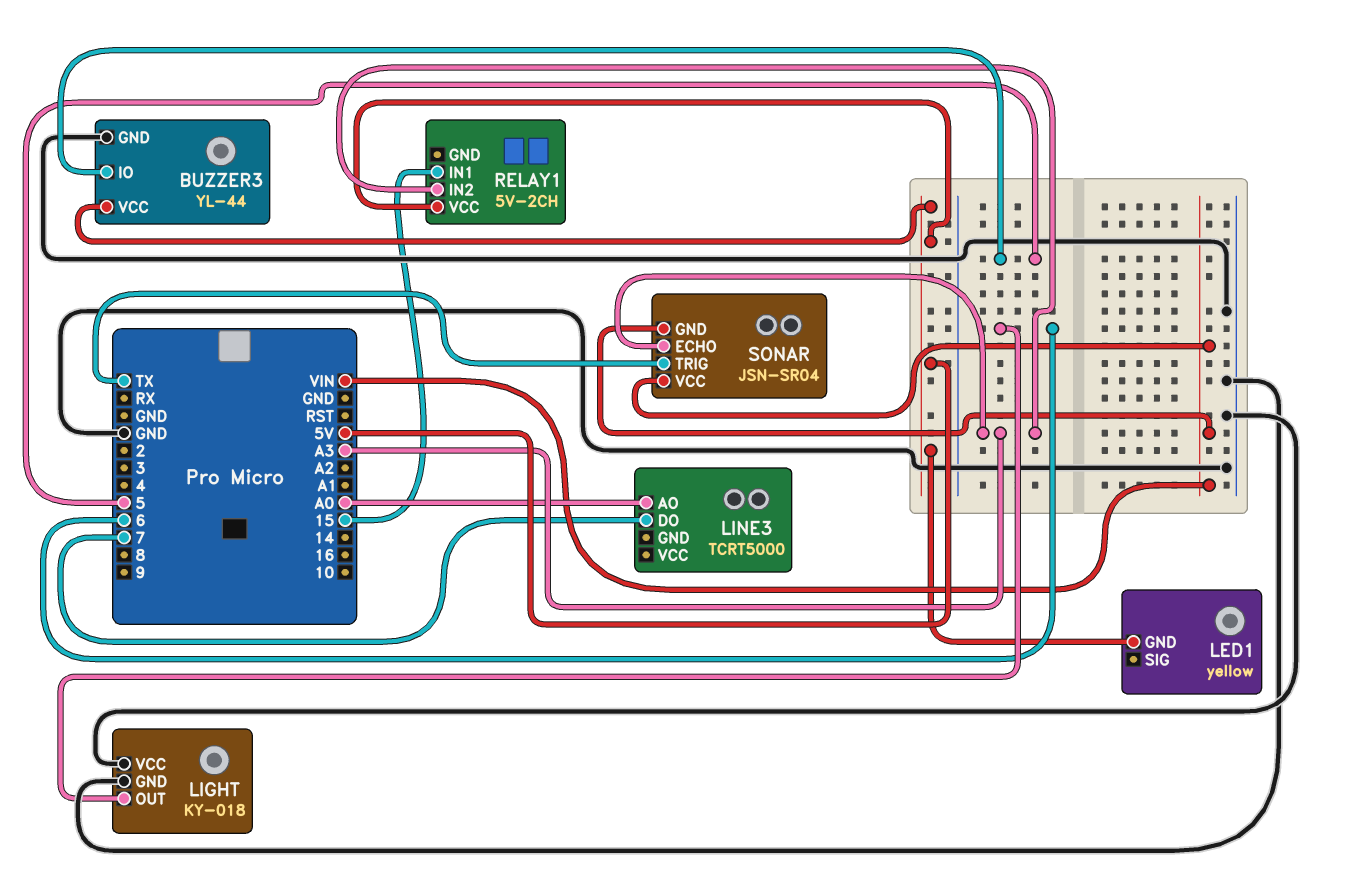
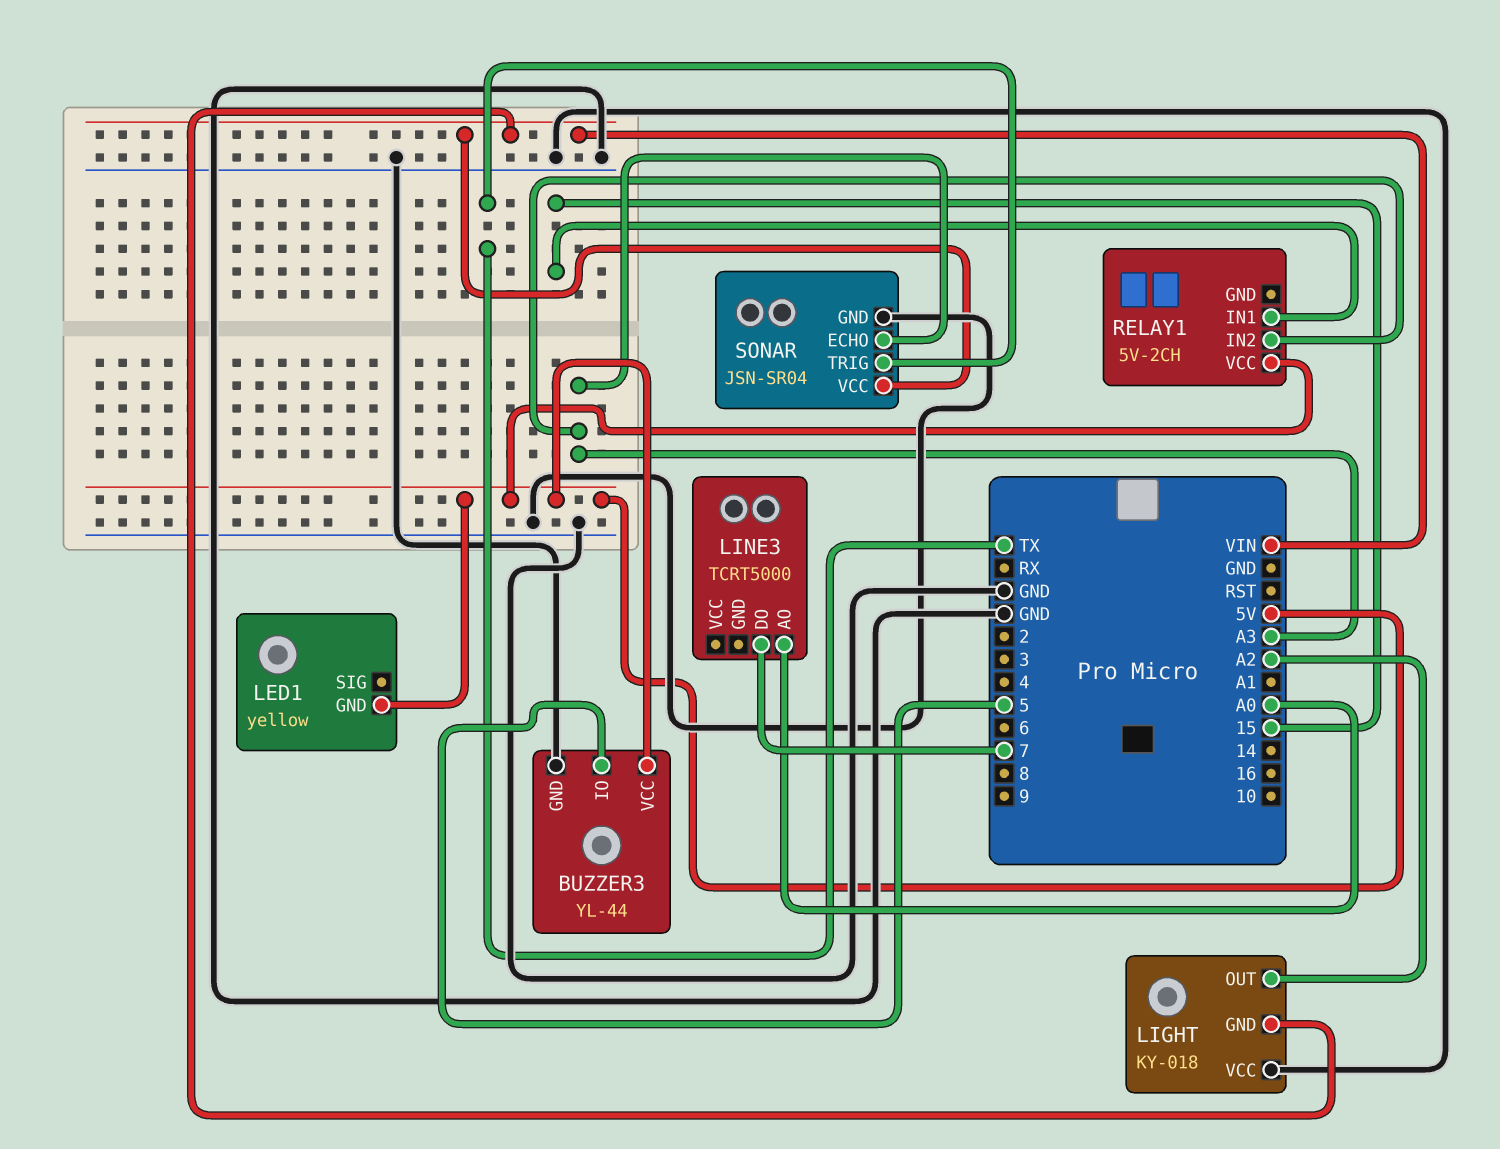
LIGHT pin GND: GND -> VIN
LIGHT pin OUT: 6 -> A2
SONAR pin GND: VIN -> GND

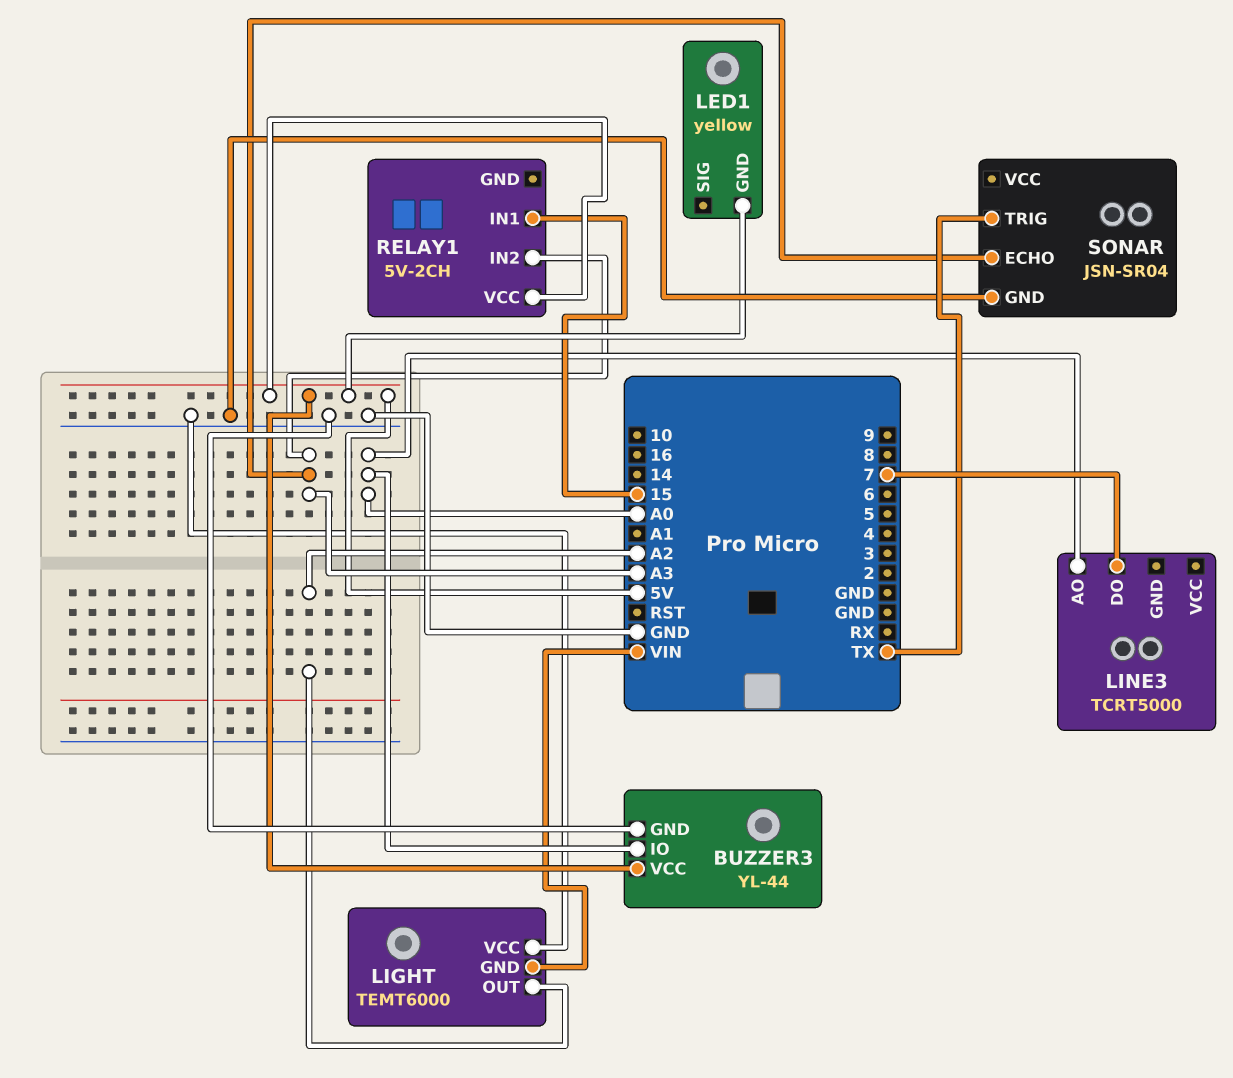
BUZZER3 pin IO: 5 -> A0
LIGHT: KY-018 -> TEMT6000
SONAR pin VCC: VIN -> none

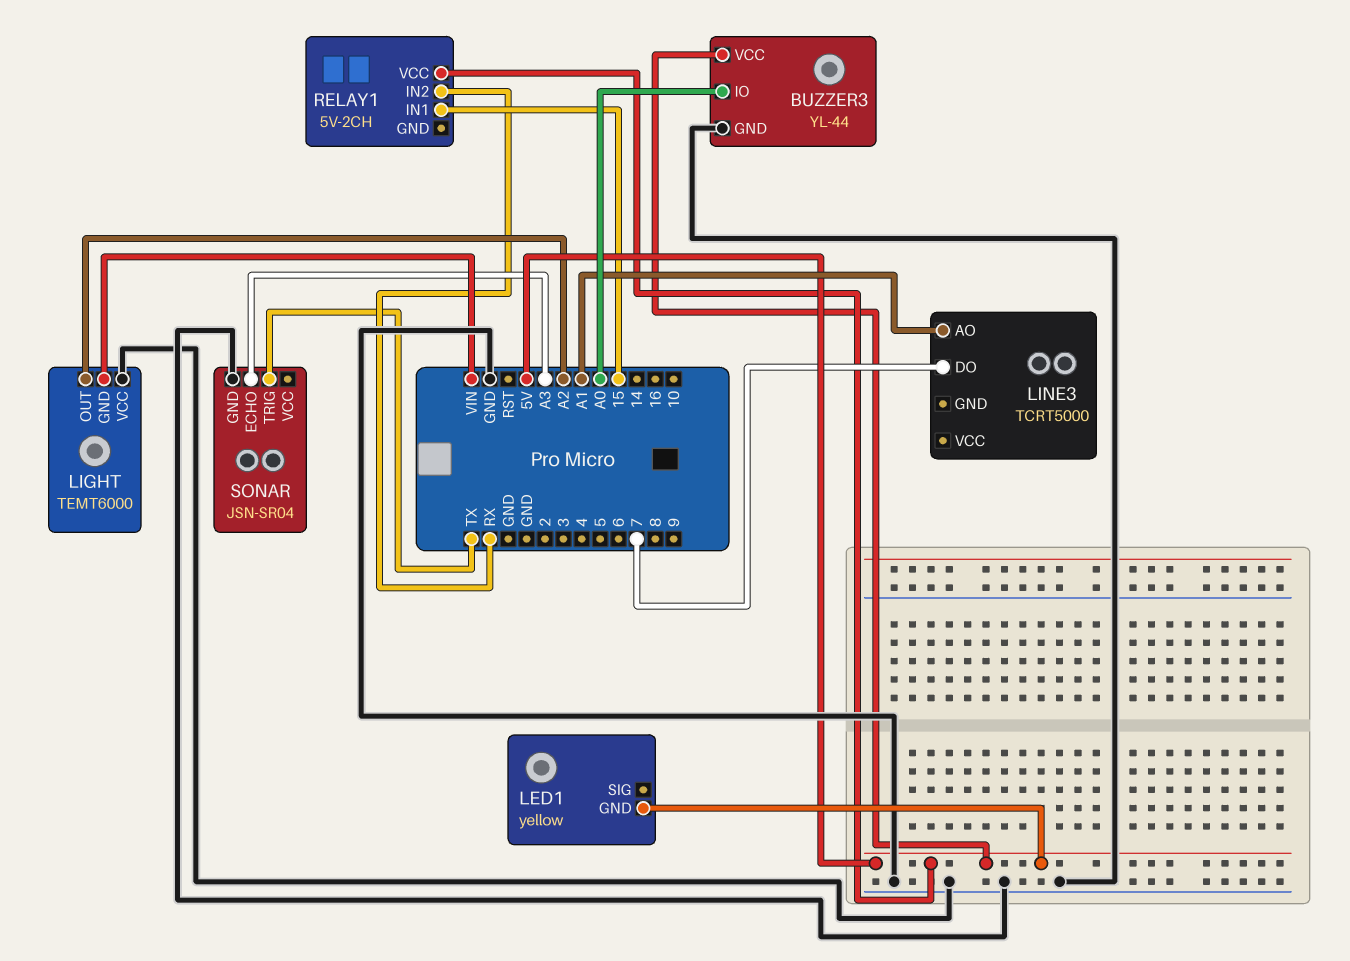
LINE3 pin AO: A0 -> A1
RELAY1 pin IN2: A3 -> RX

